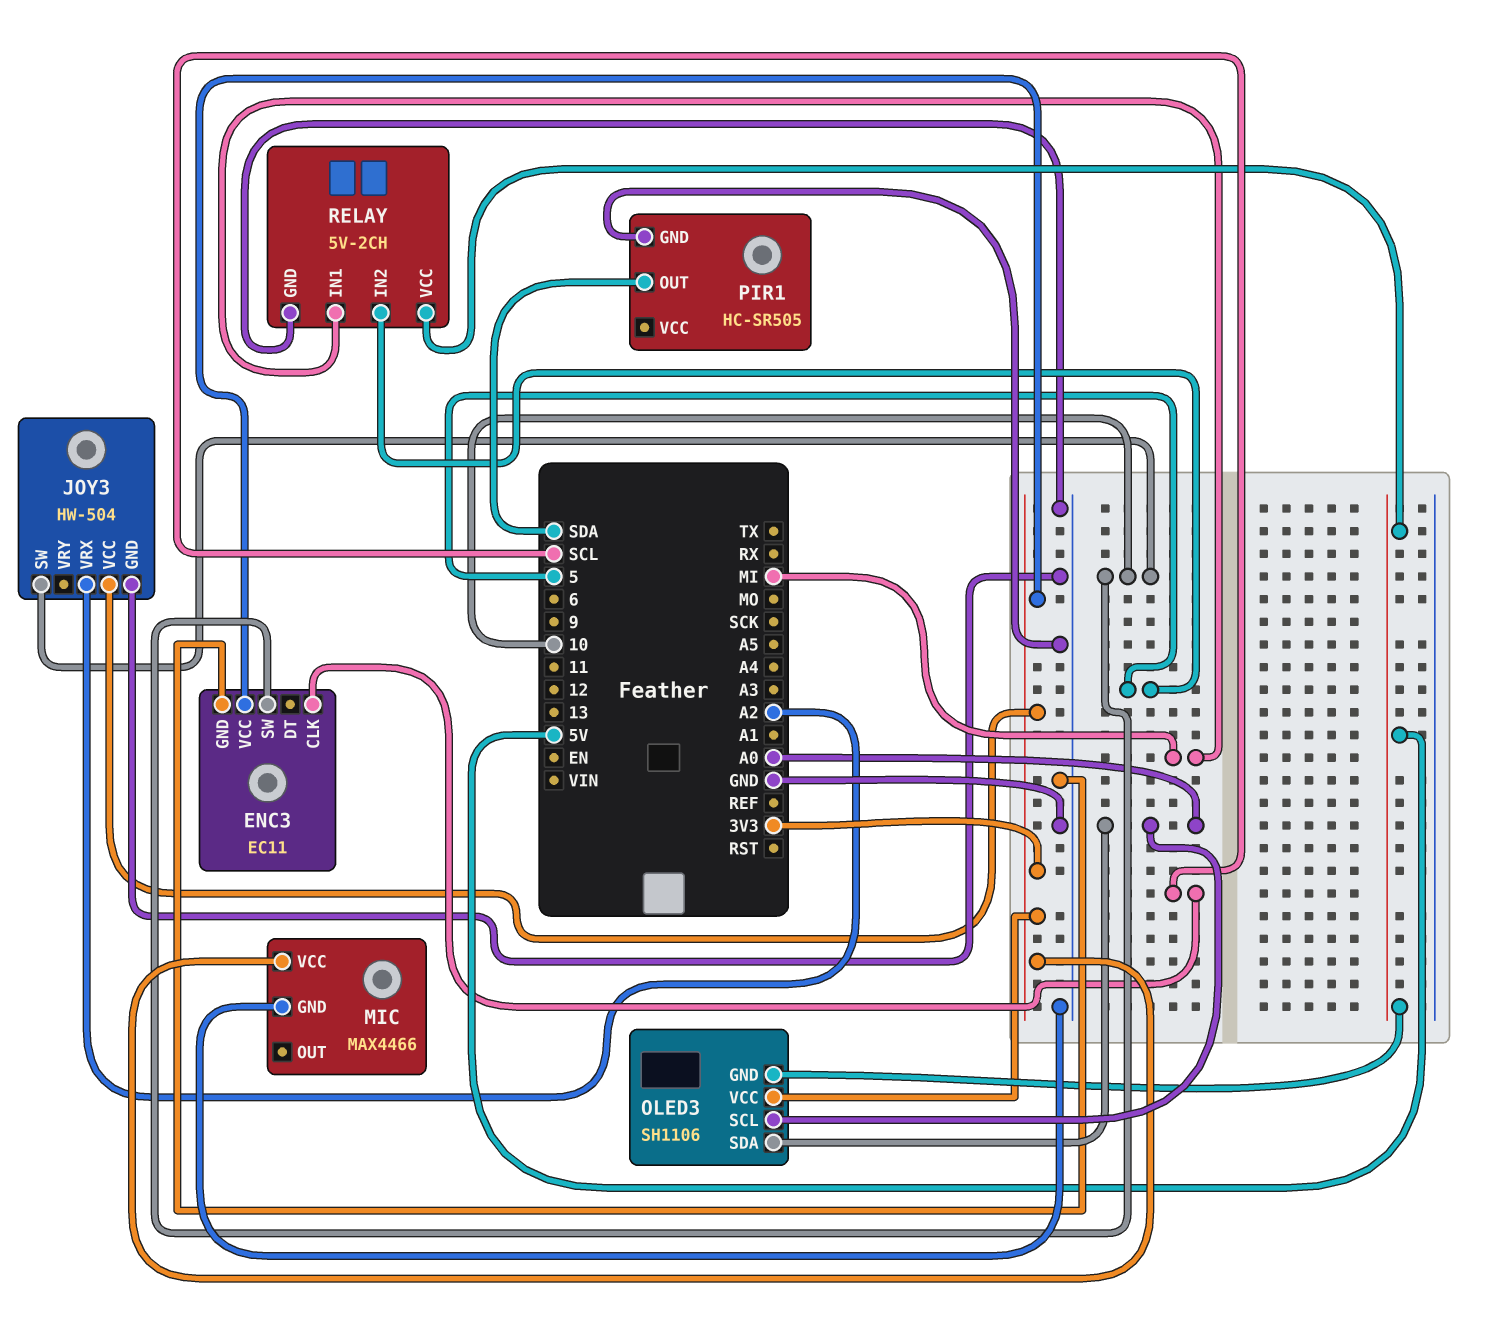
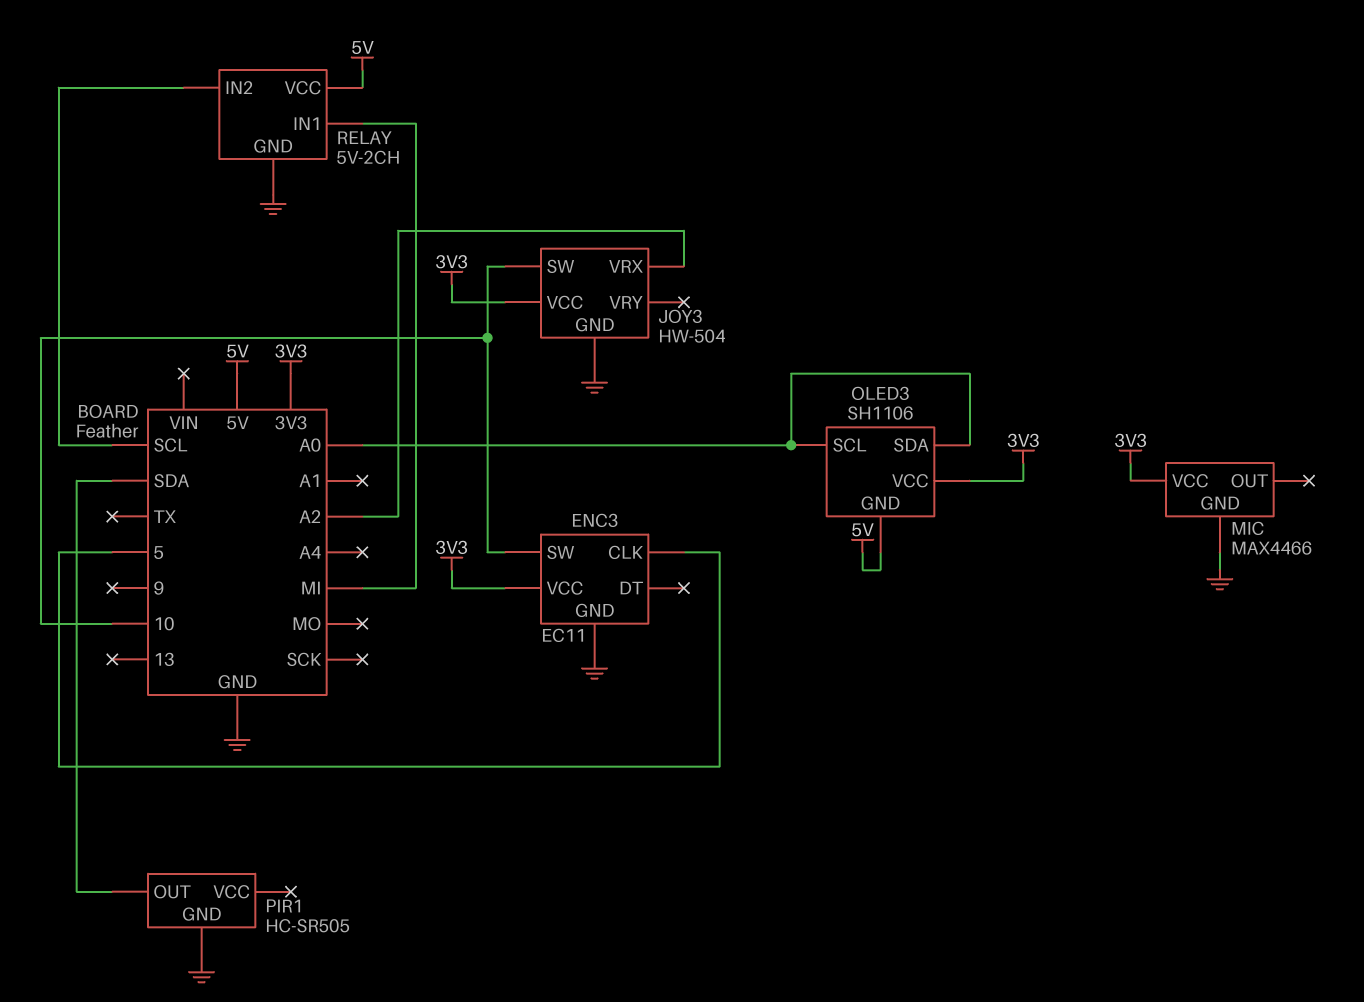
ENC3 pin CLK: SCL -> 5
RELAY pin IN2: 5 -> SCL

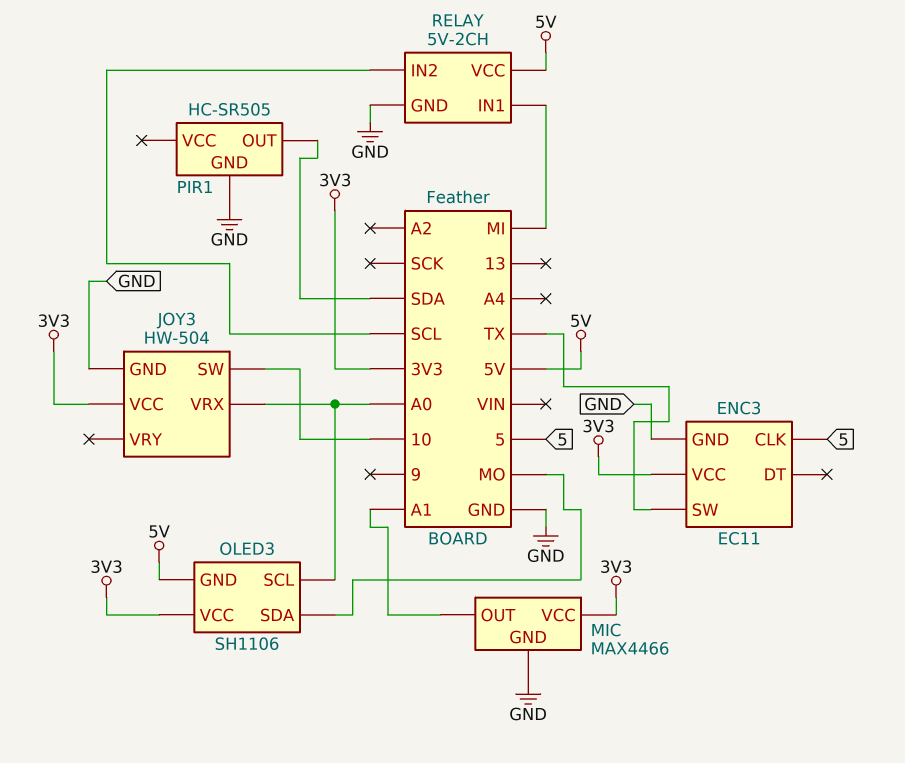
ENC3 pin SW: 10 -> TX
JOY3 pin VRX: A2 -> A0
MIC pin OUT: none -> A1
OLED3 pin SDA: A0 -> MO

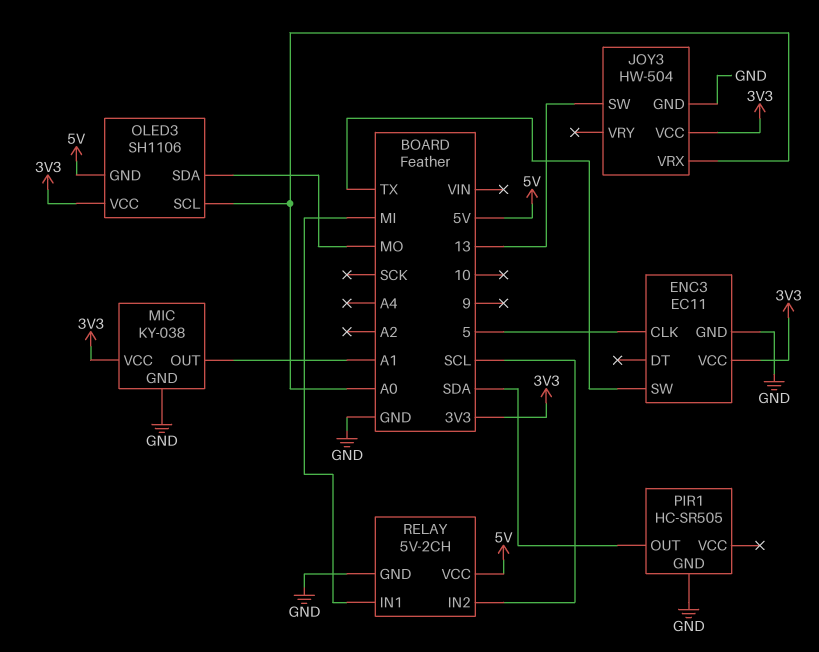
JOY3 pin SW: 10 -> 13
MIC: MAX4466 -> KY-038

